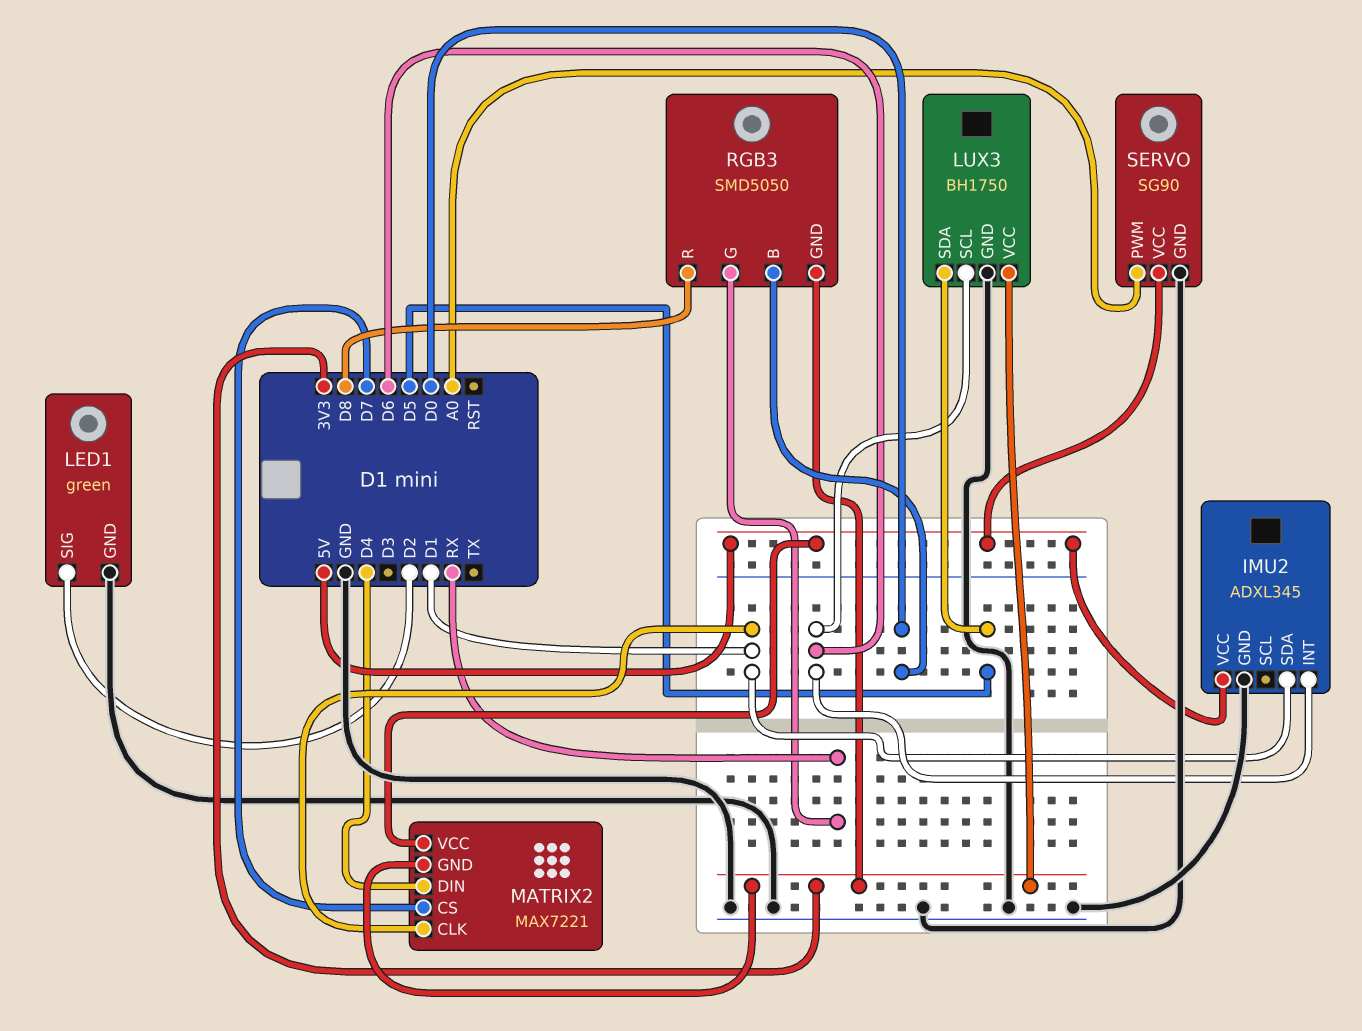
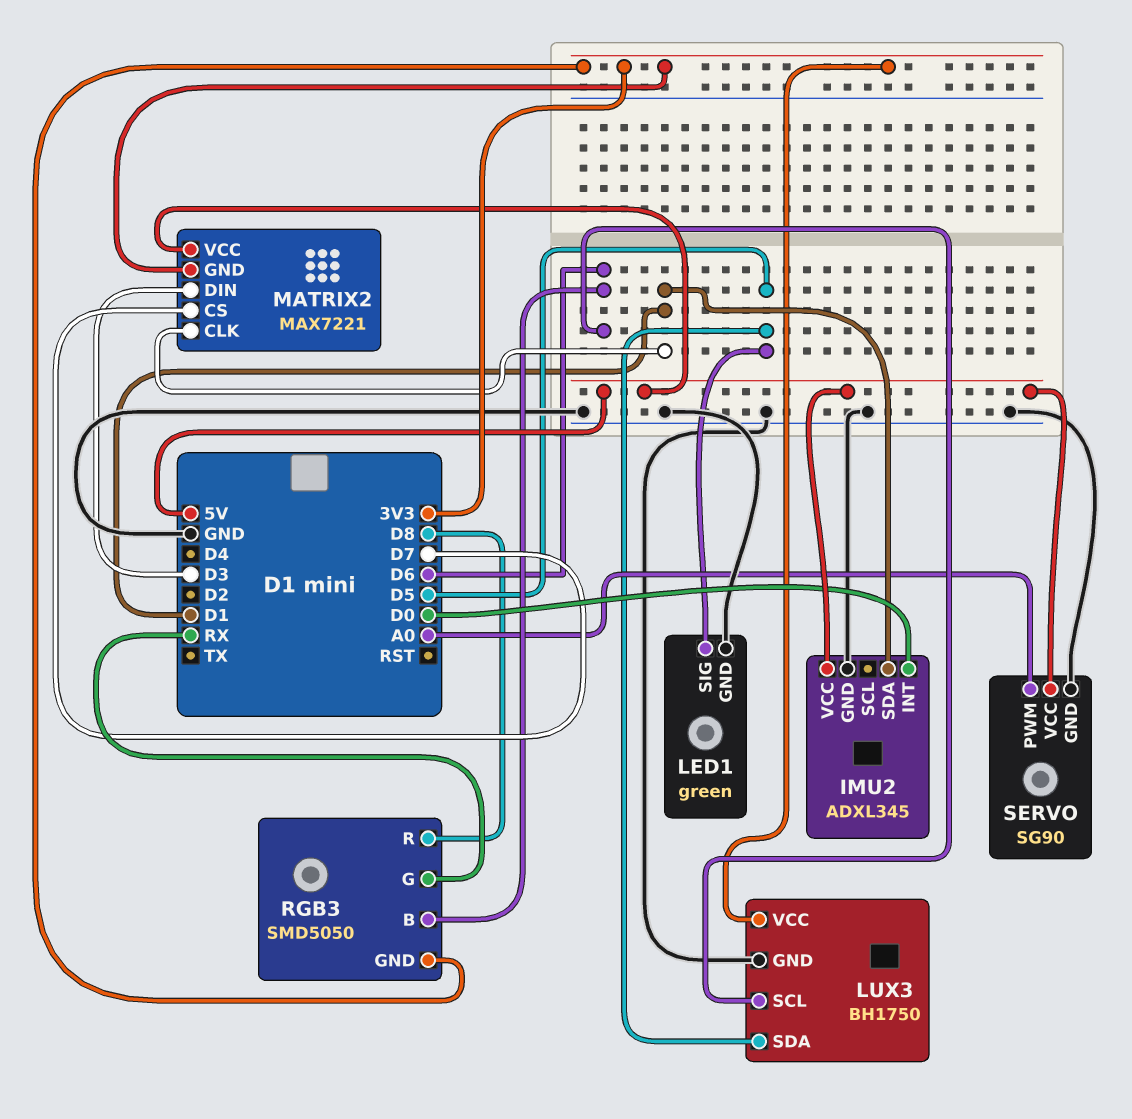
IMU2 pin INT: D6 -> D0
LED1 pin SIG: D2 -> D5
MATRIX2 pin DIN: D4 -> D3
RGB3 pin B: D0 -> D6

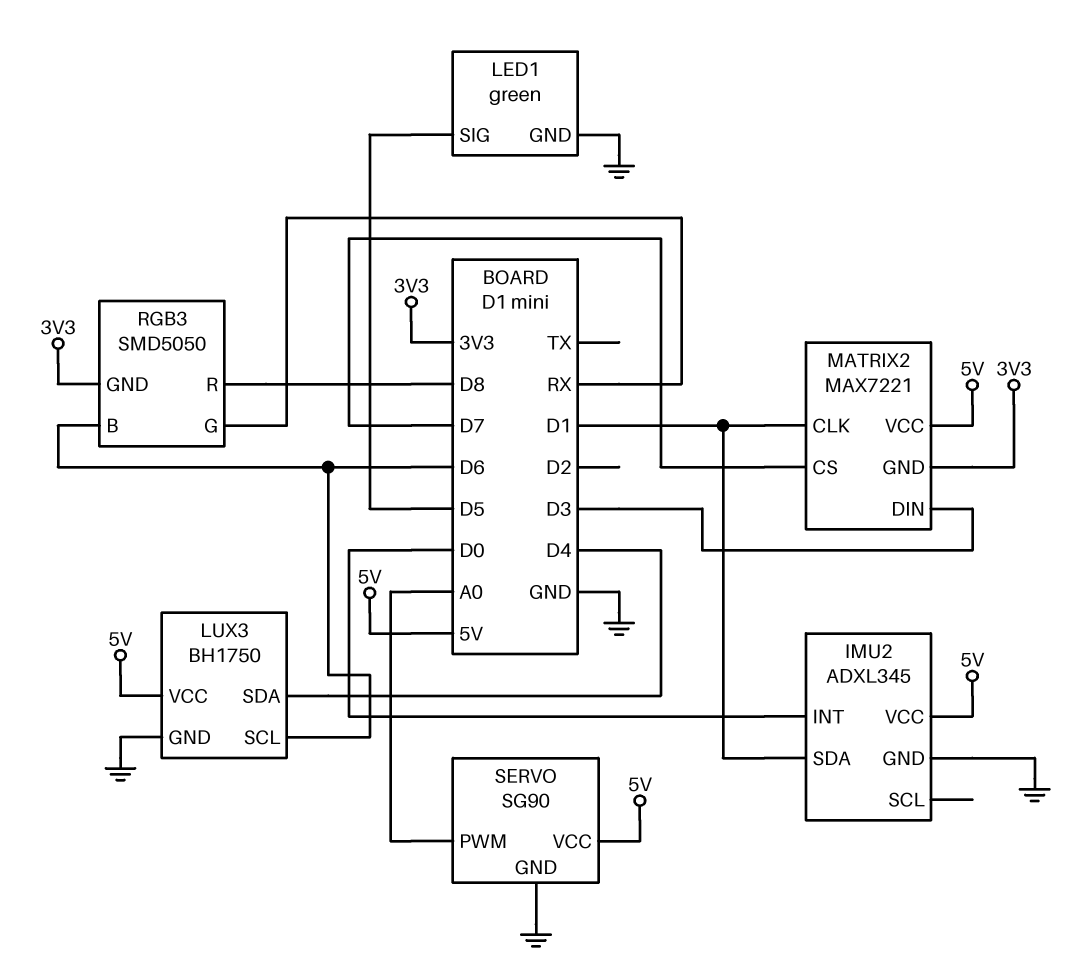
LUX3 pin SDA: D5 -> D4
LUX3 pin VCC: 3V3 -> 5V

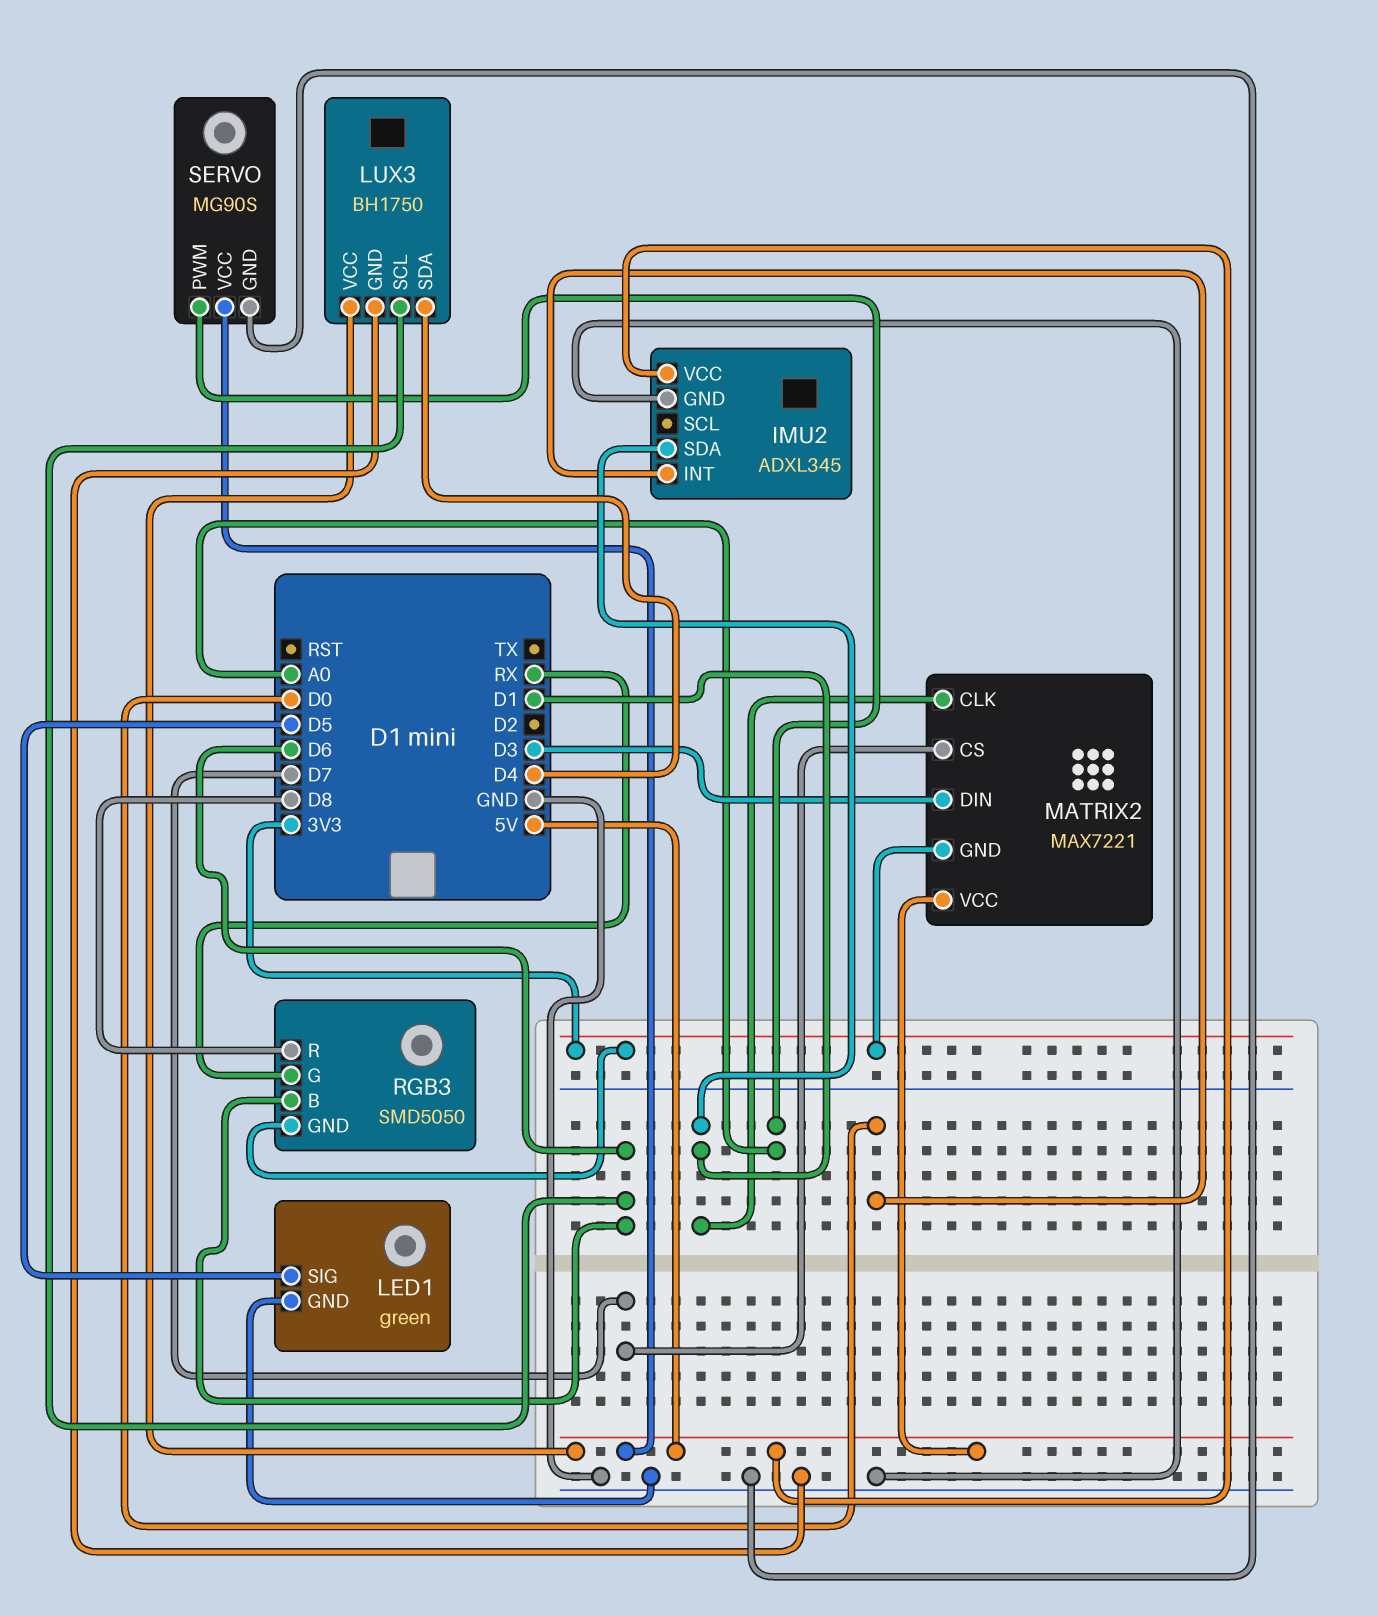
SERVO: SG90 -> MG90S

